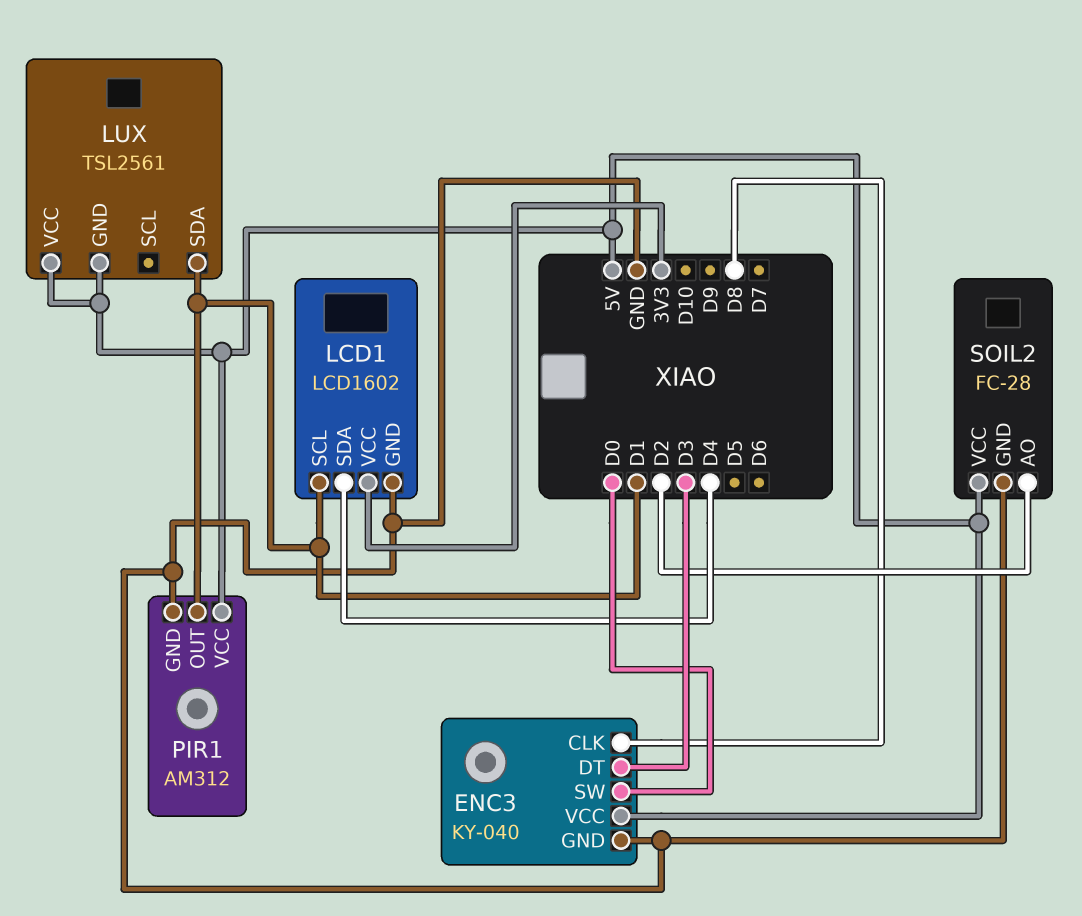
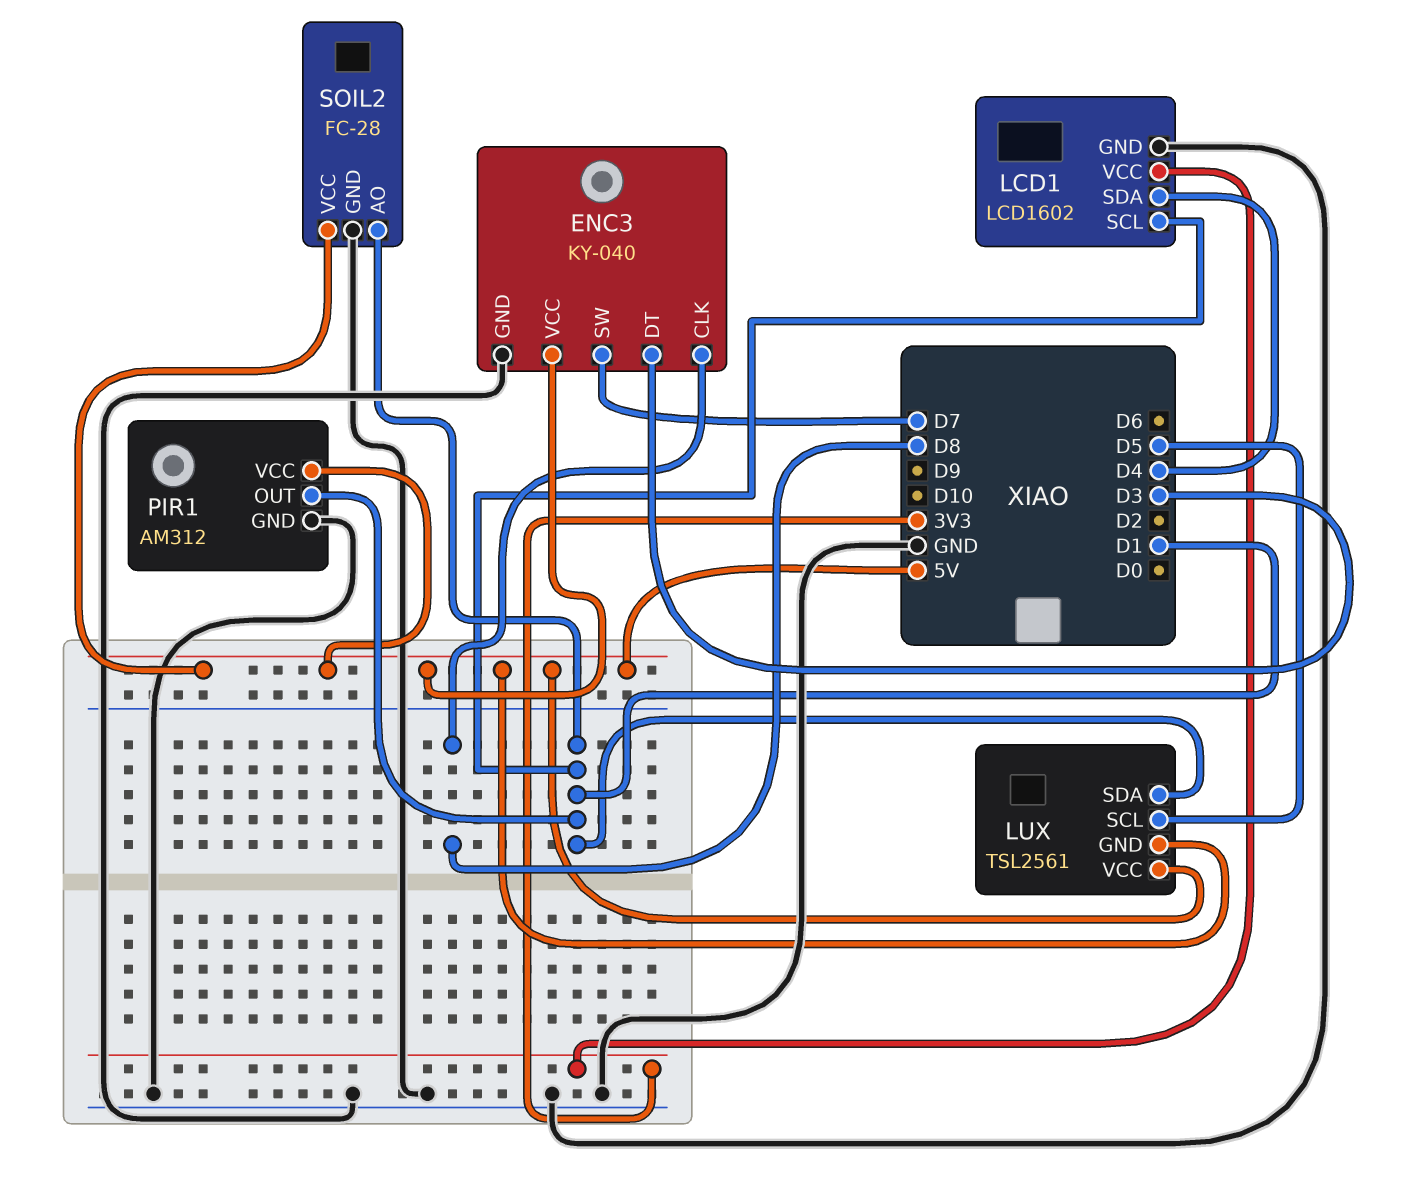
ENC3 pin SW: D0 -> D7
LUX pin SCL: none -> D5
SOIL2 pin AO: D2 -> D1

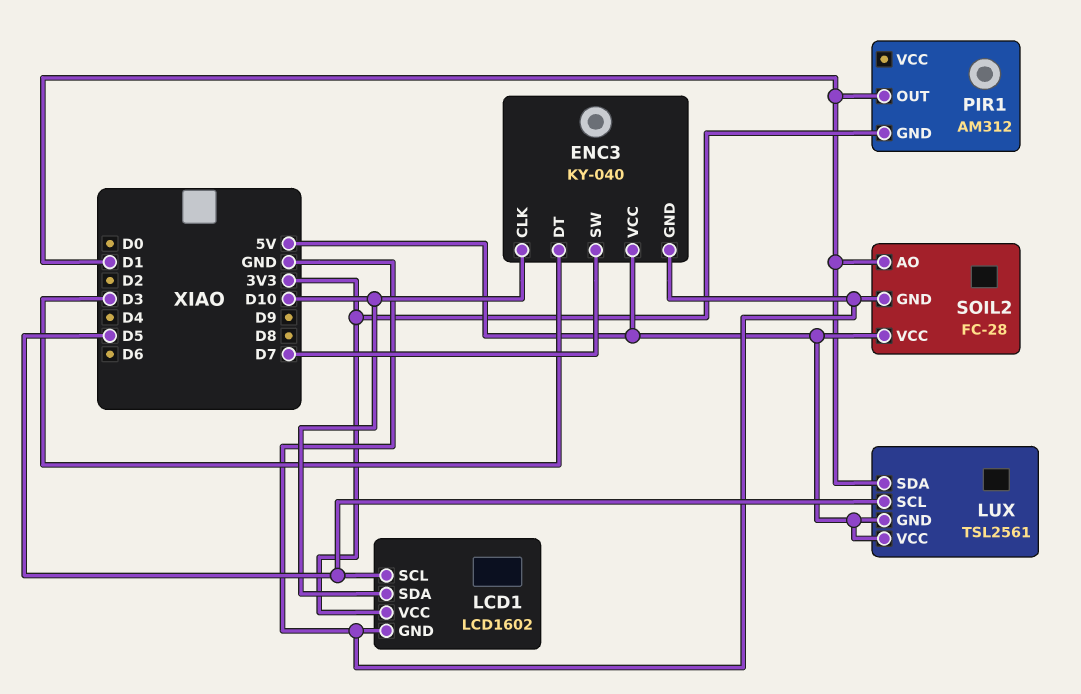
ENC3 pin CLK: D8 -> D10
LCD1 pin SCL: D1 -> D5
LCD1 pin SDA: D4 -> D10
PIR1 pin GND: GND -> 3V3
PIR1 pin VCC: 5V -> none

